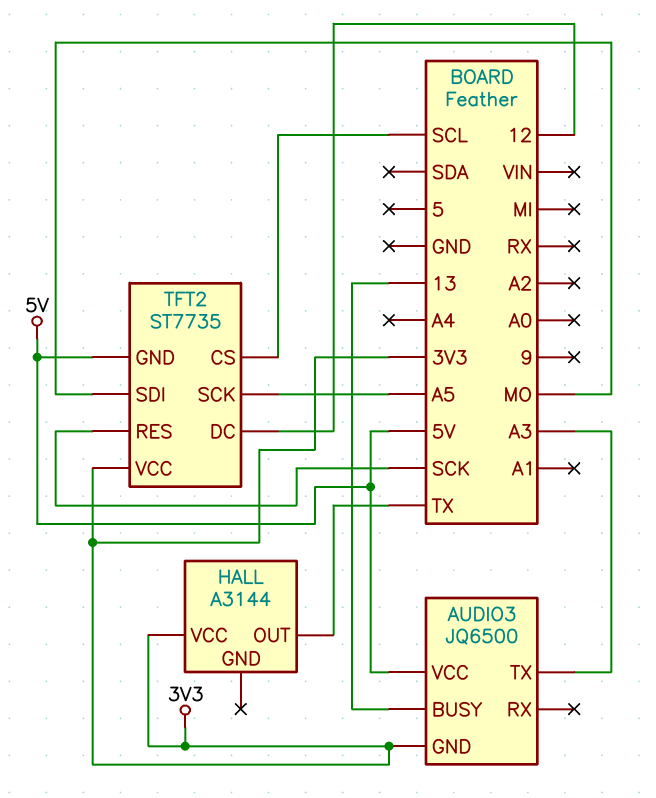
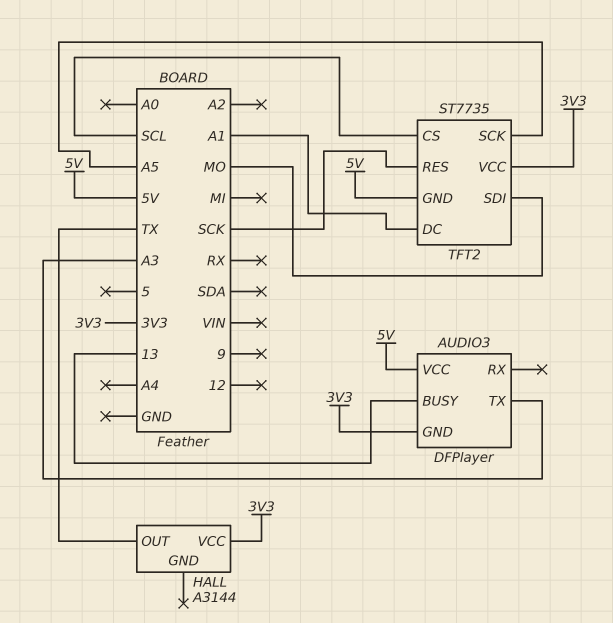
AUDIO3: JQ6500 -> DFPlayer
TFT2 pin DC: 12 -> A1

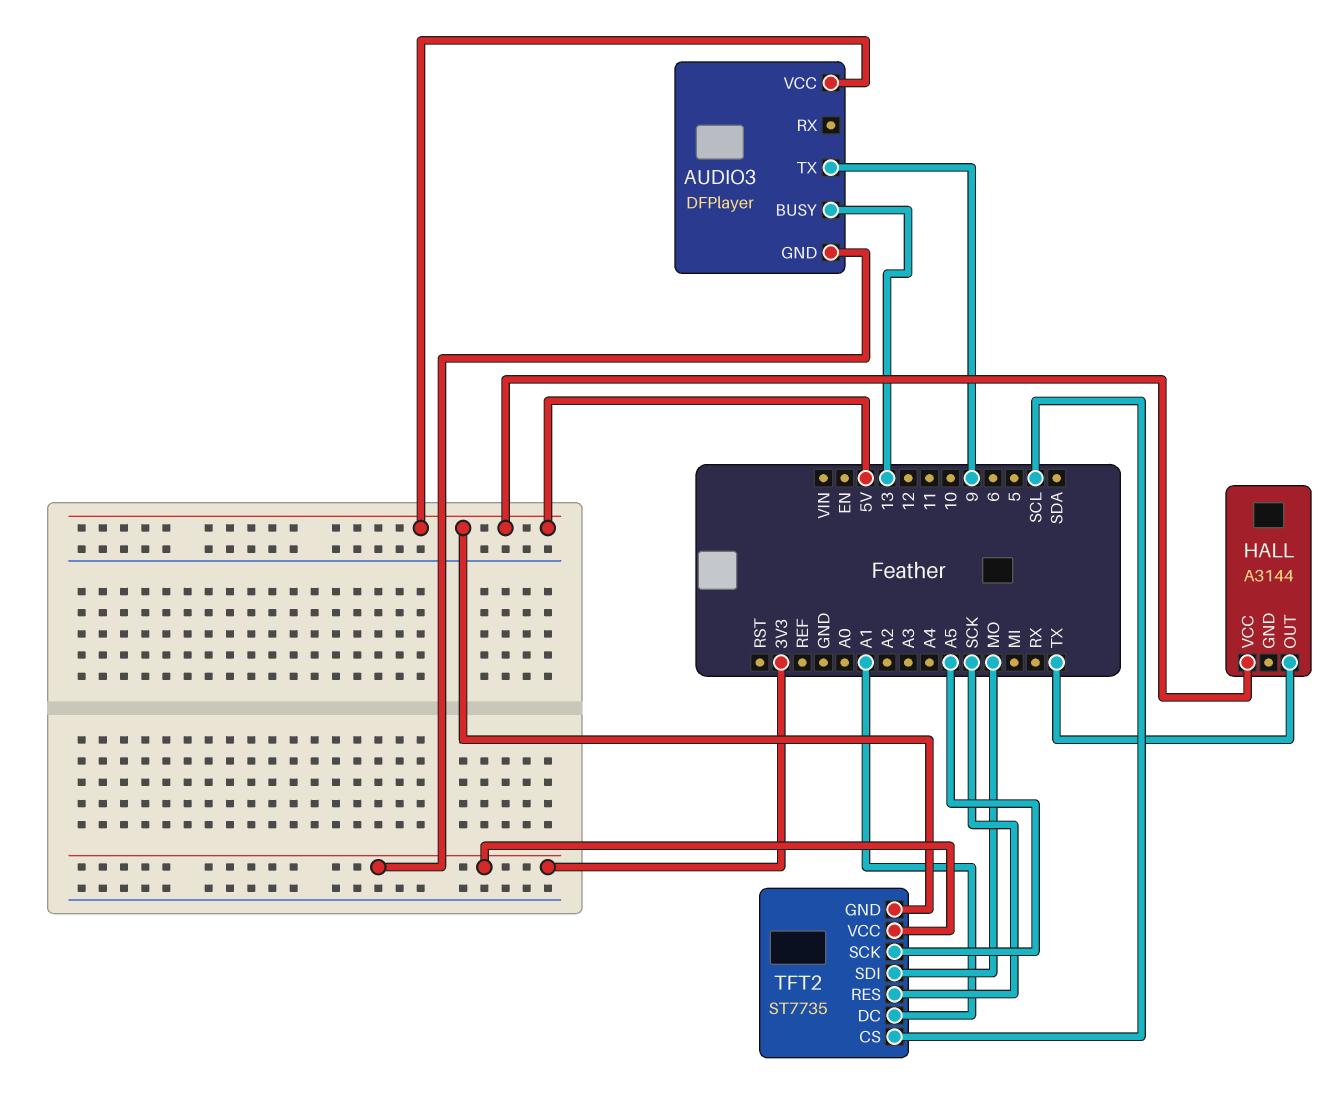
AUDIO3 pin TX: A3 -> 9
HALL pin VCC: 3V3 -> 5V

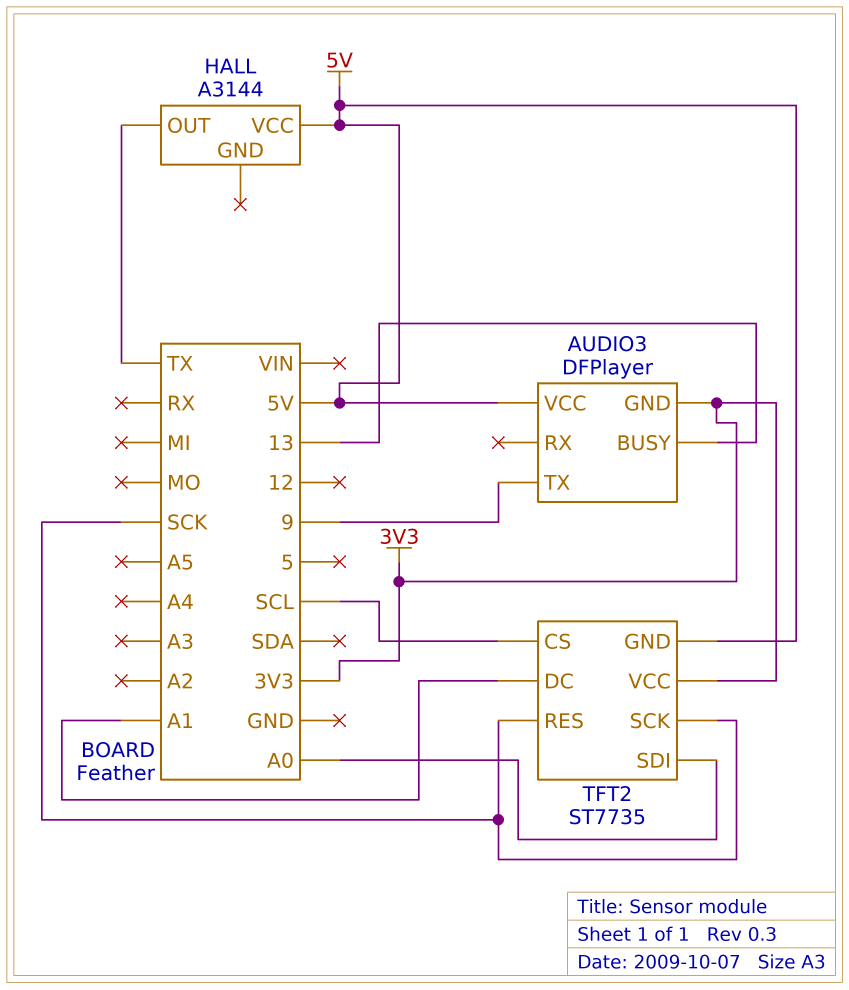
TFT2 pin SCK: A5 -> SCK
TFT2 pin SDI: MO -> A0

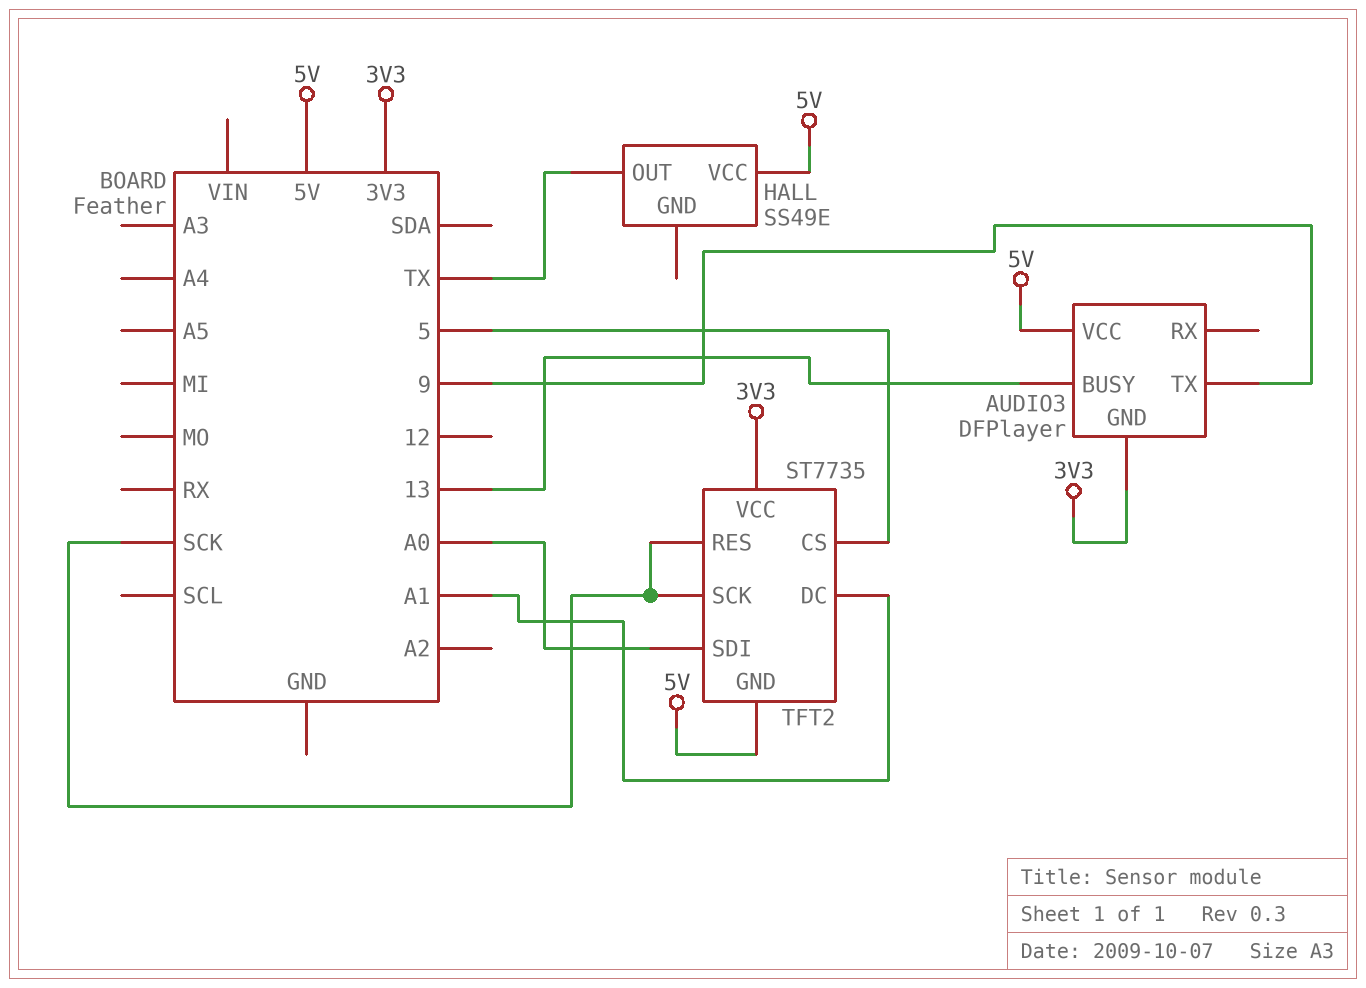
HALL: A3144 -> SS49E
TFT2 pin CS: SCL -> 5

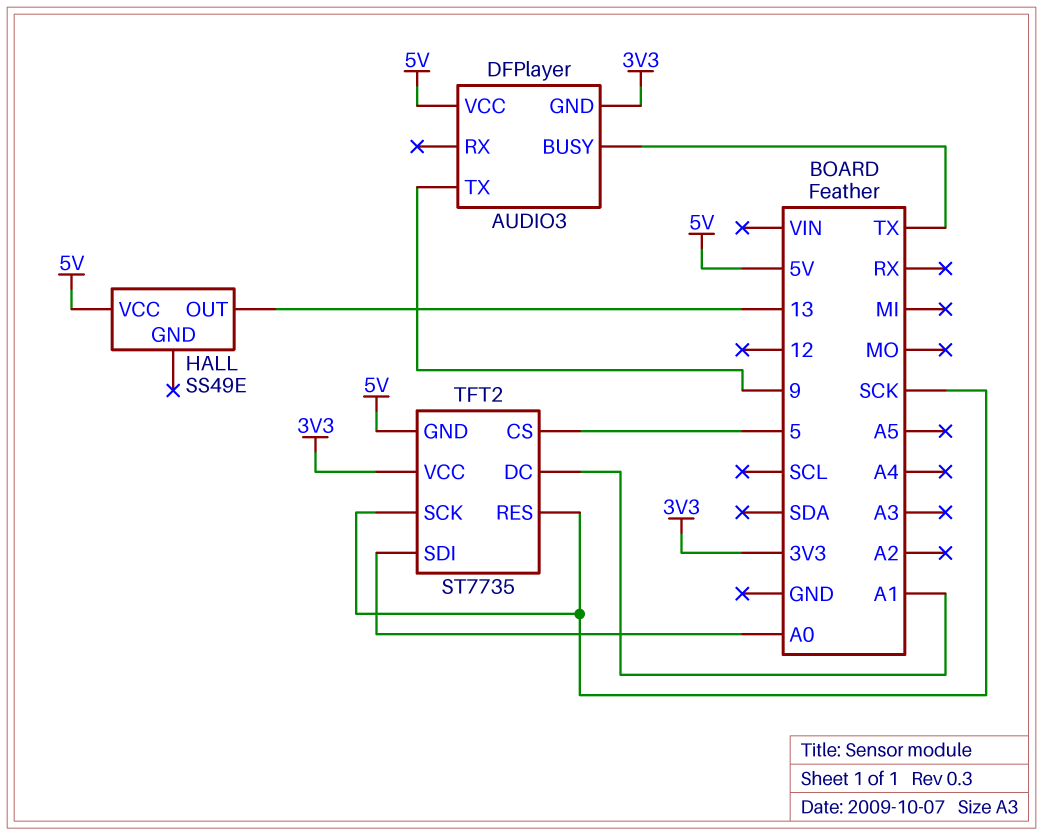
AUDIO3 pin BUSY: 13 -> TX
HALL pin OUT: TX -> 13

